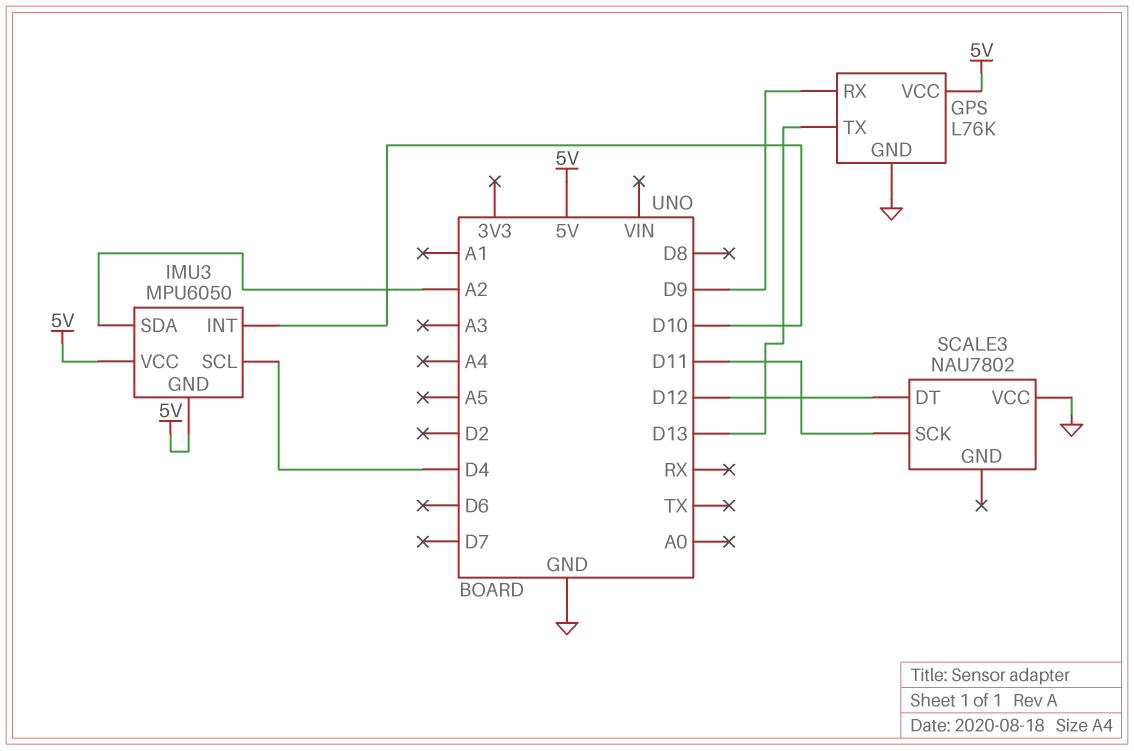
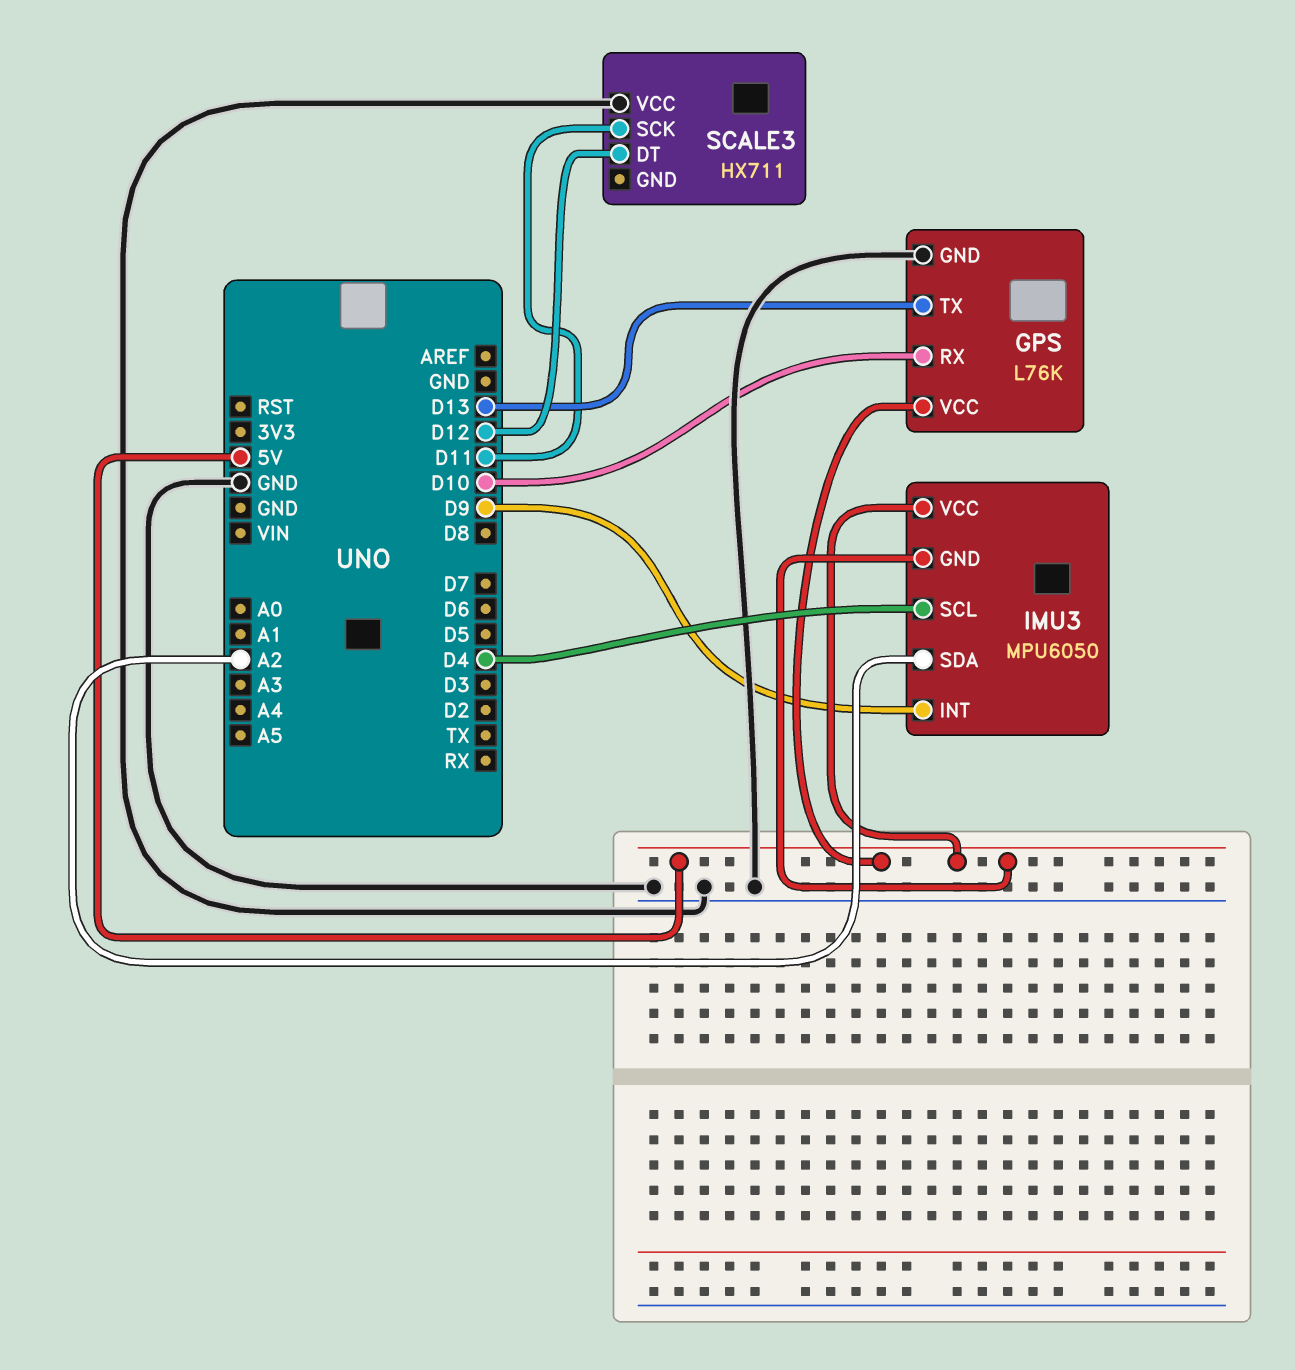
GPS pin RX: D9 -> D10
IMU3 pin INT: D10 -> D9
SCALE3: NAU7802 -> HX711

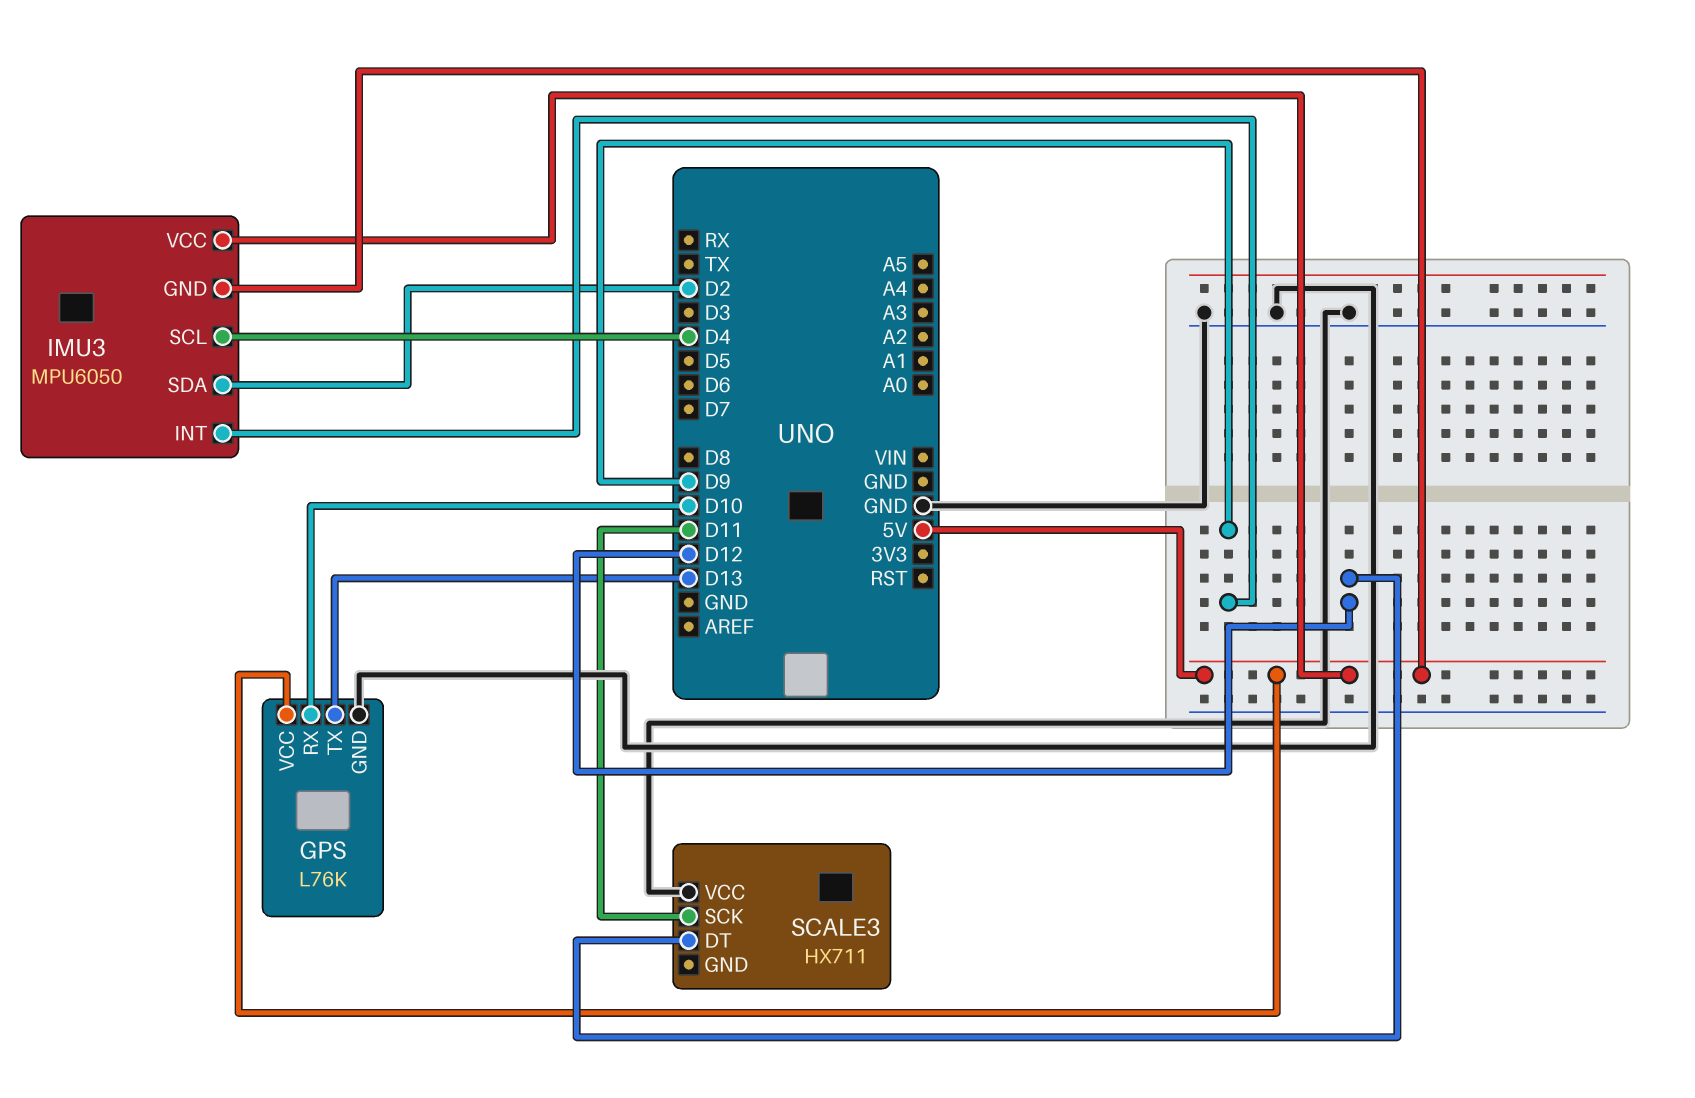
IMU3 pin SDA: A2 -> D2

